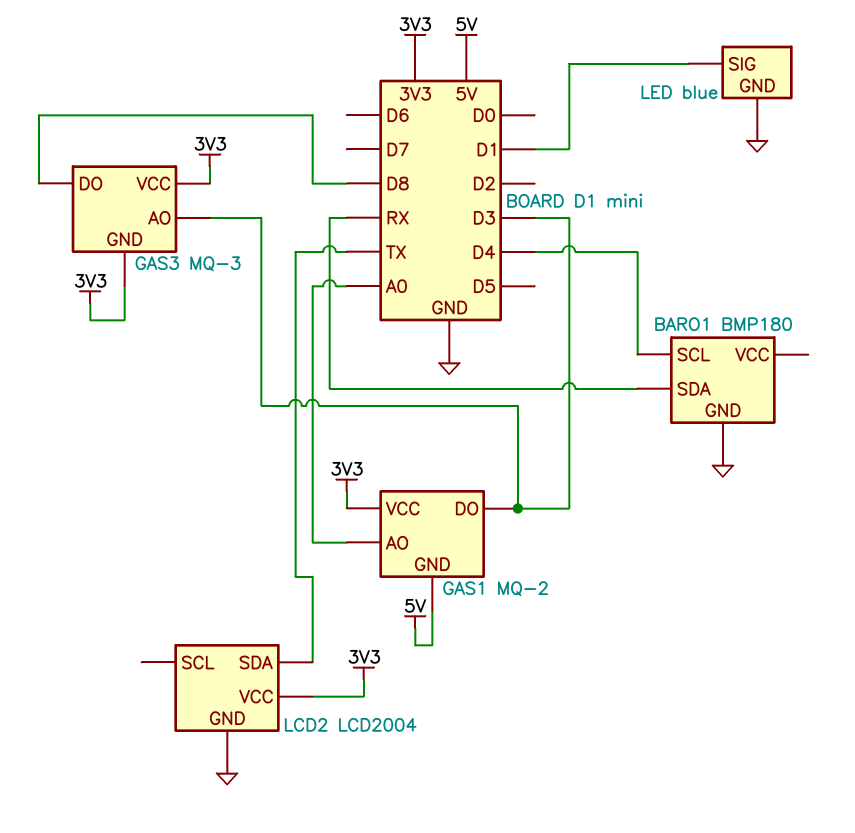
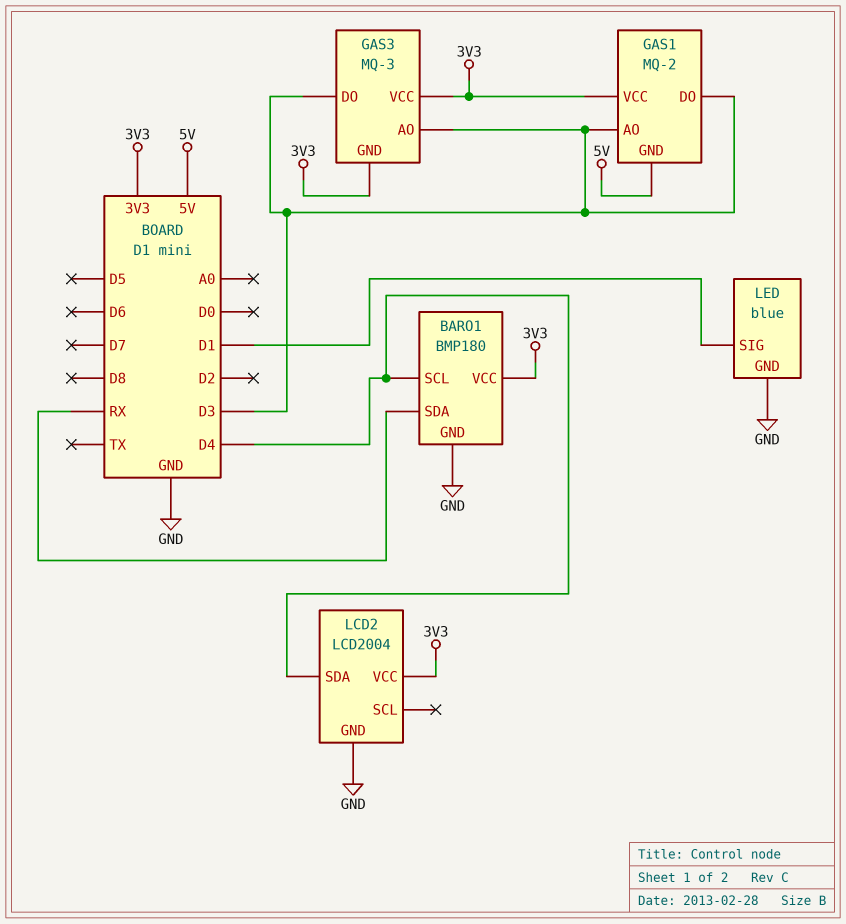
BARO1 pin VCC: none -> 3V3
GAS1 pin AO: A0 -> D3
GAS3 pin DO: D8 -> D3
LCD2 pin SDA: TX -> D4

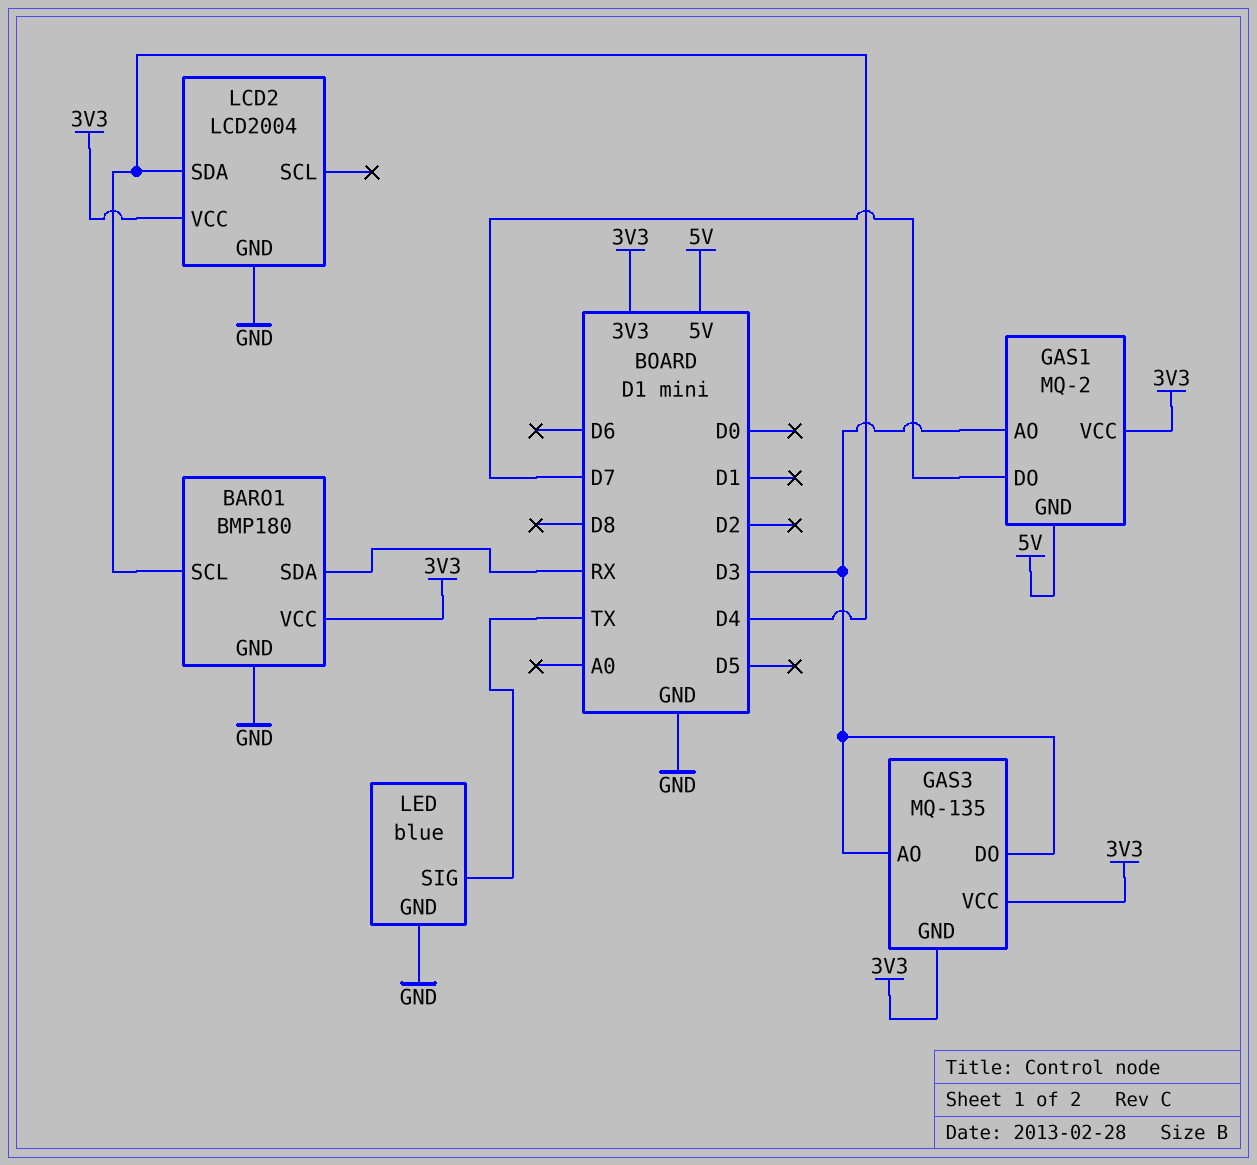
GAS1 pin DO: D3 -> D7
GAS3: MQ-3 -> MQ-135
LED pin SIG: D1 -> TX

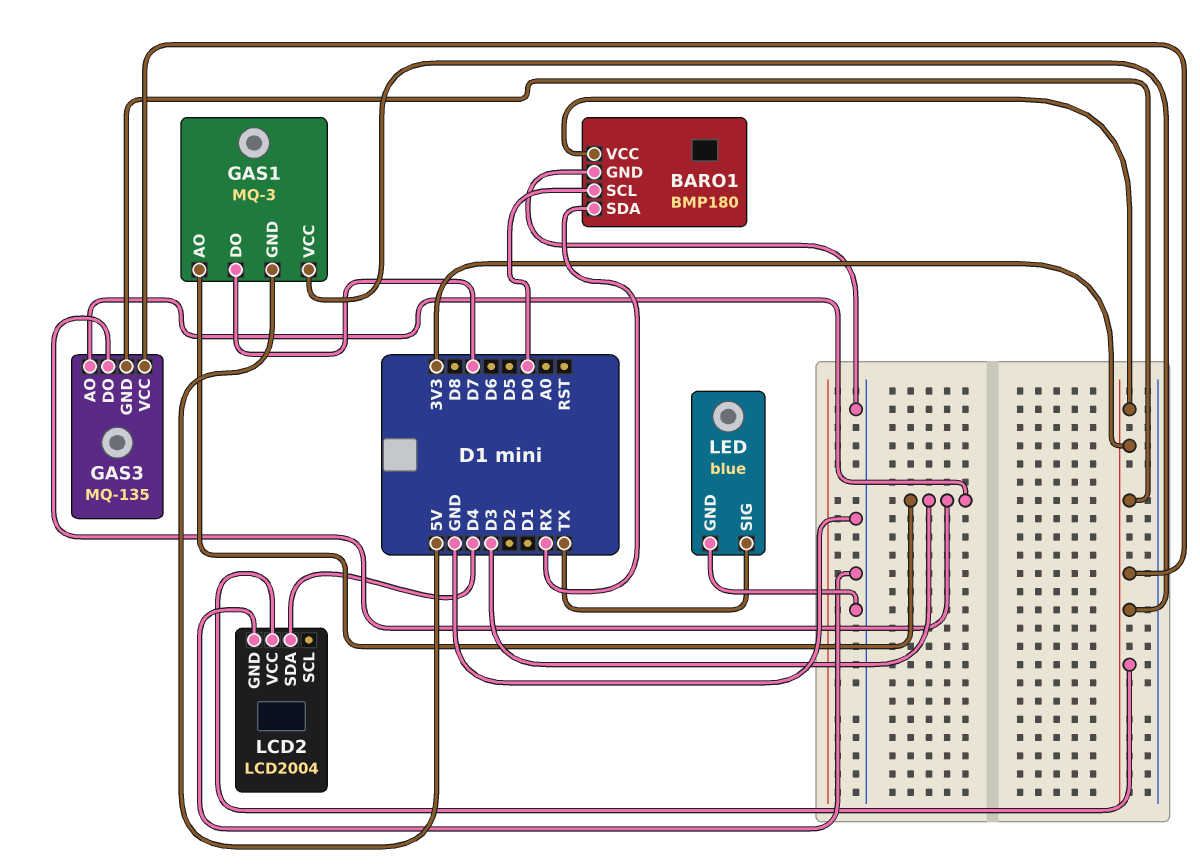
BARO1 pin SCL: D4 -> D0
GAS1: MQ-2 -> MQ-3

